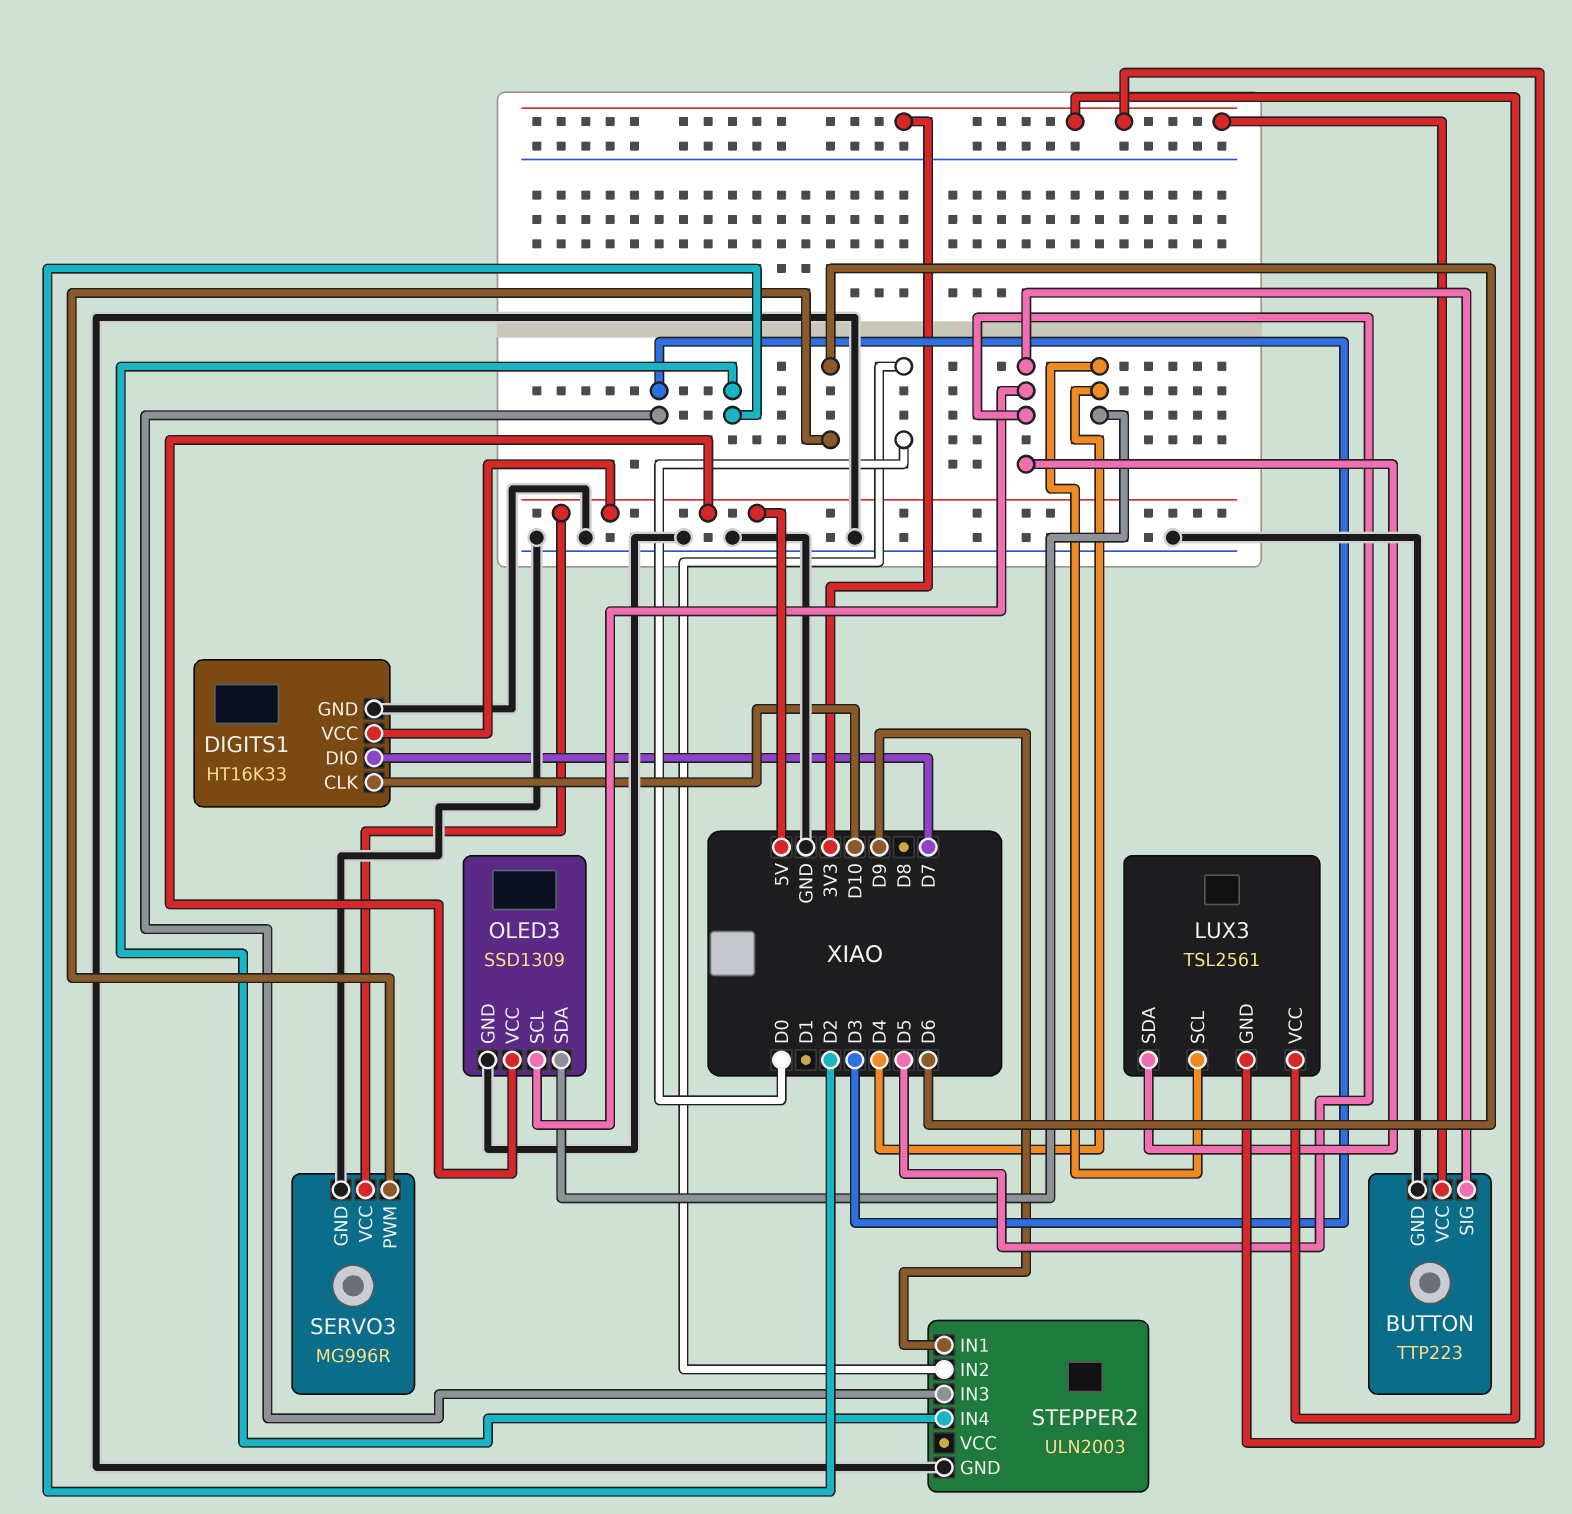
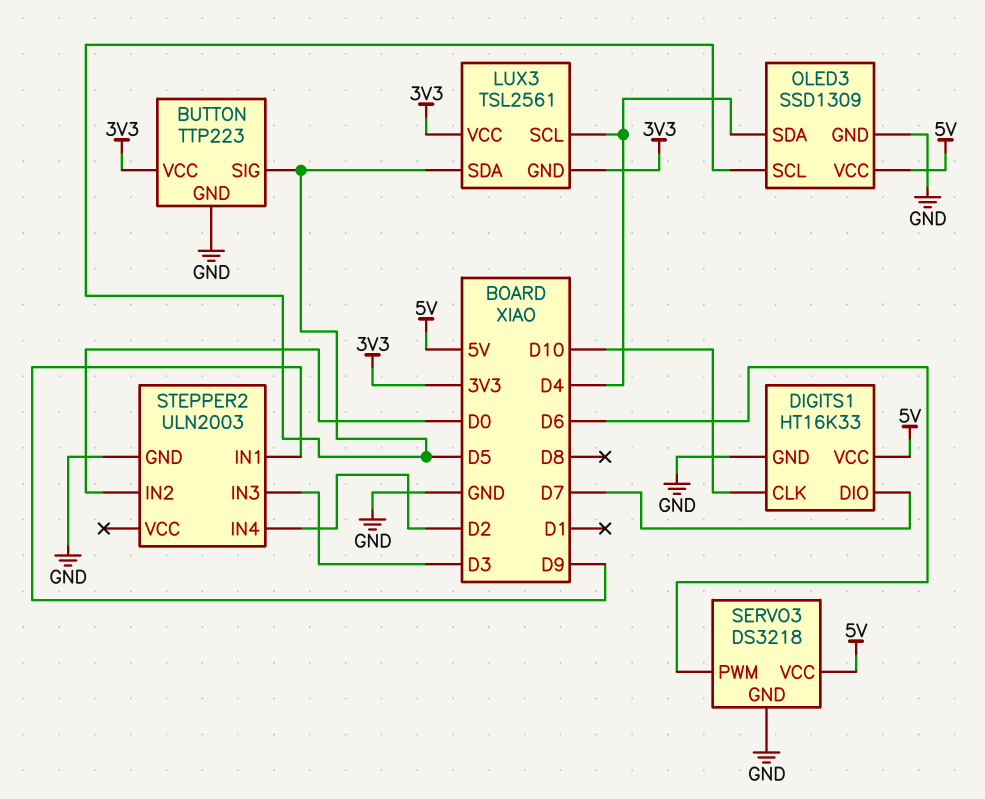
SERVO3: MG996R -> DS3218

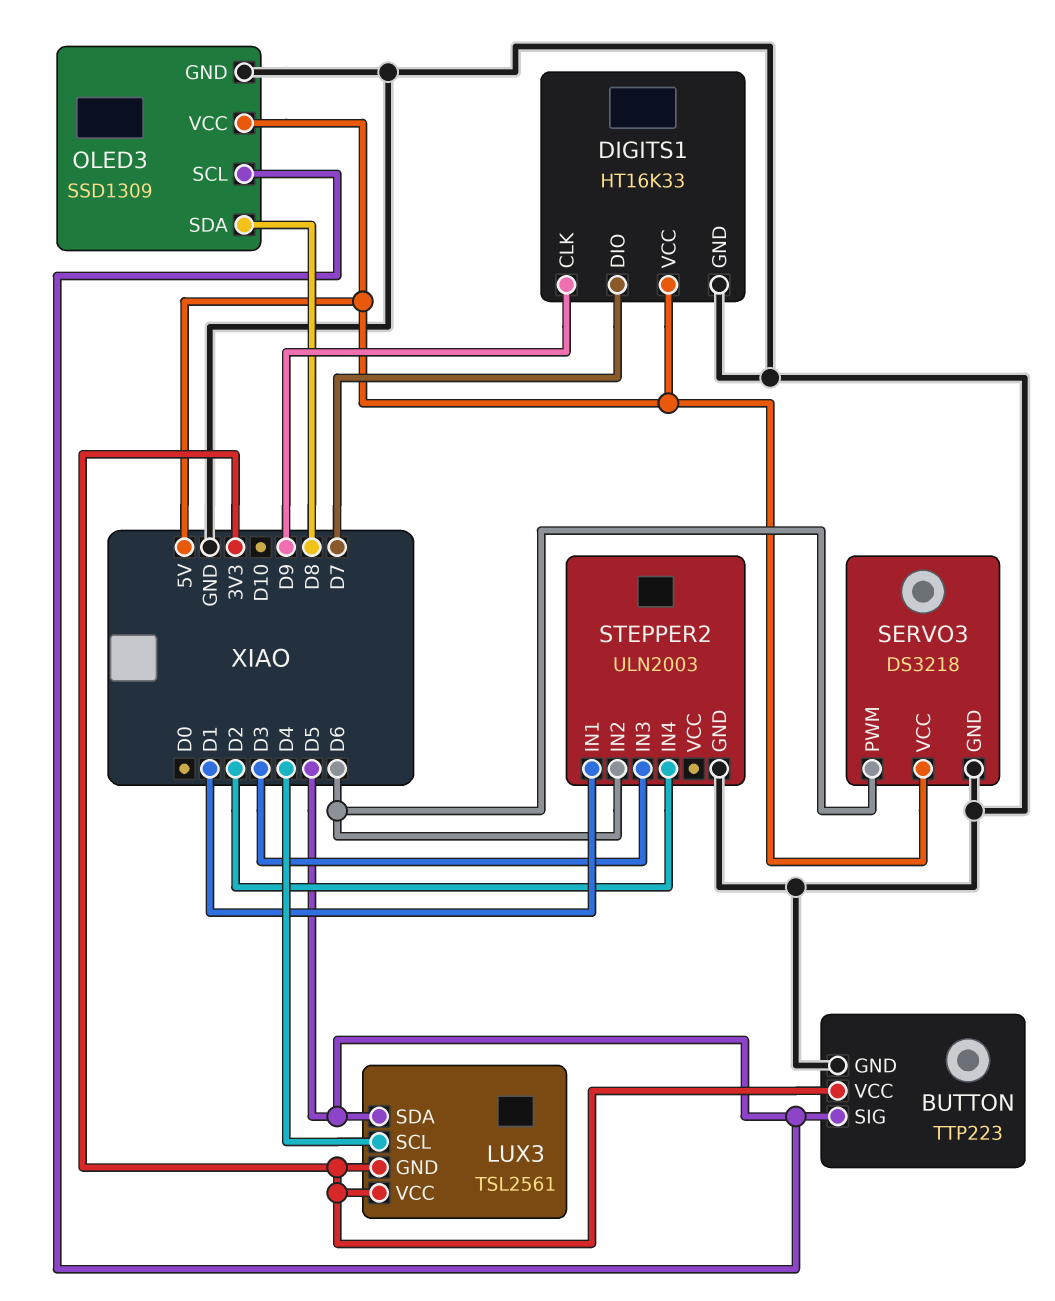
DIGITS1 pin CLK: D10 -> D9
OLED3 pin SDA: D4 -> D8
STEPPER2 pin IN1: D9 -> D1
STEPPER2 pin IN2: D0 -> D6

